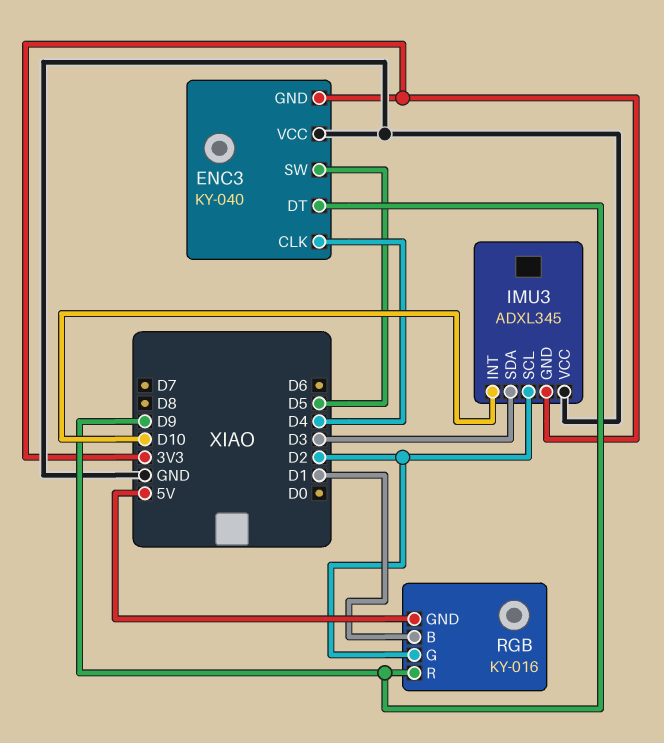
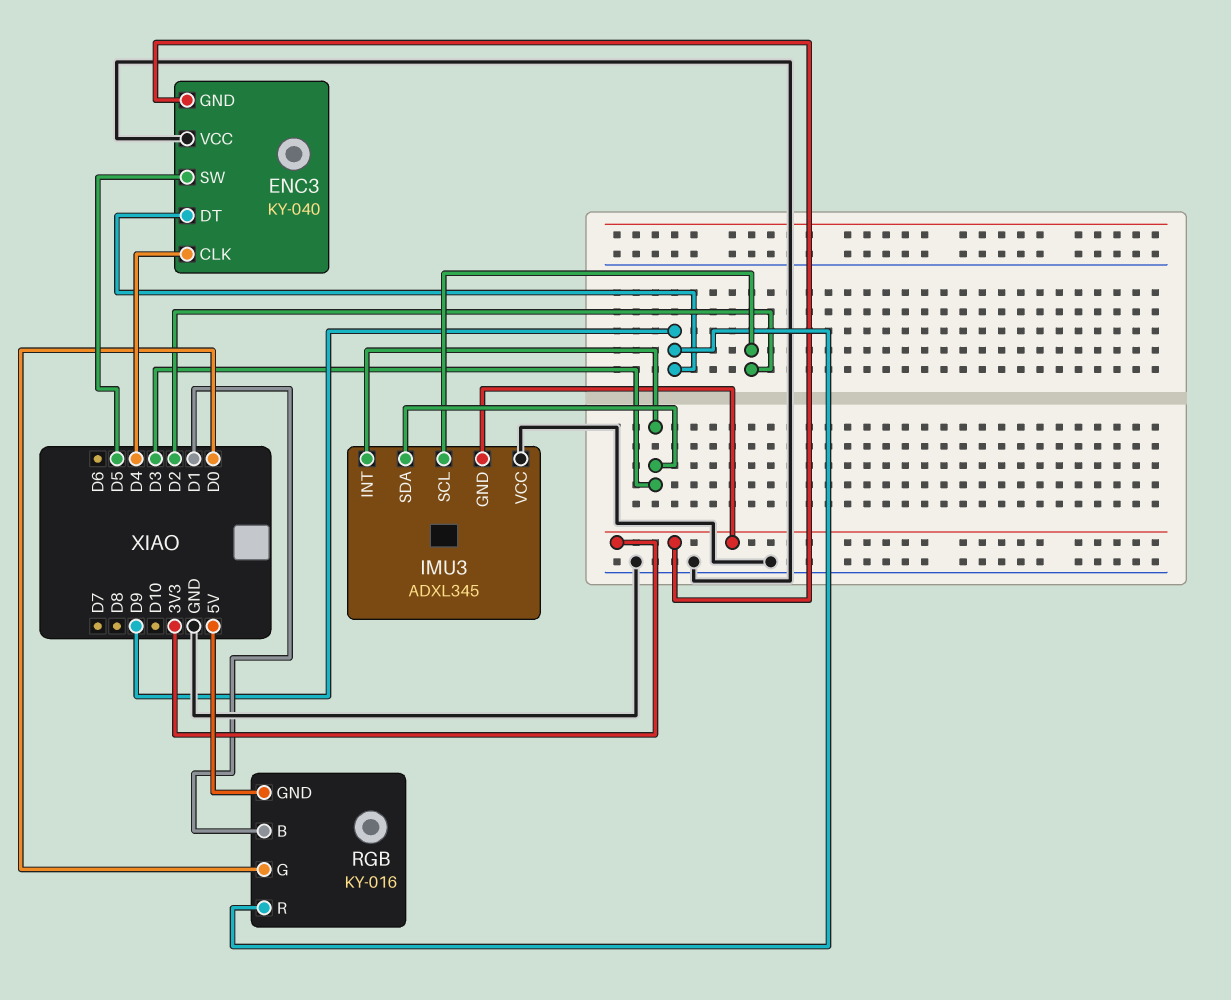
IMU3 pin INT: D10 -> D3
RGB pin G: D2 -> D0

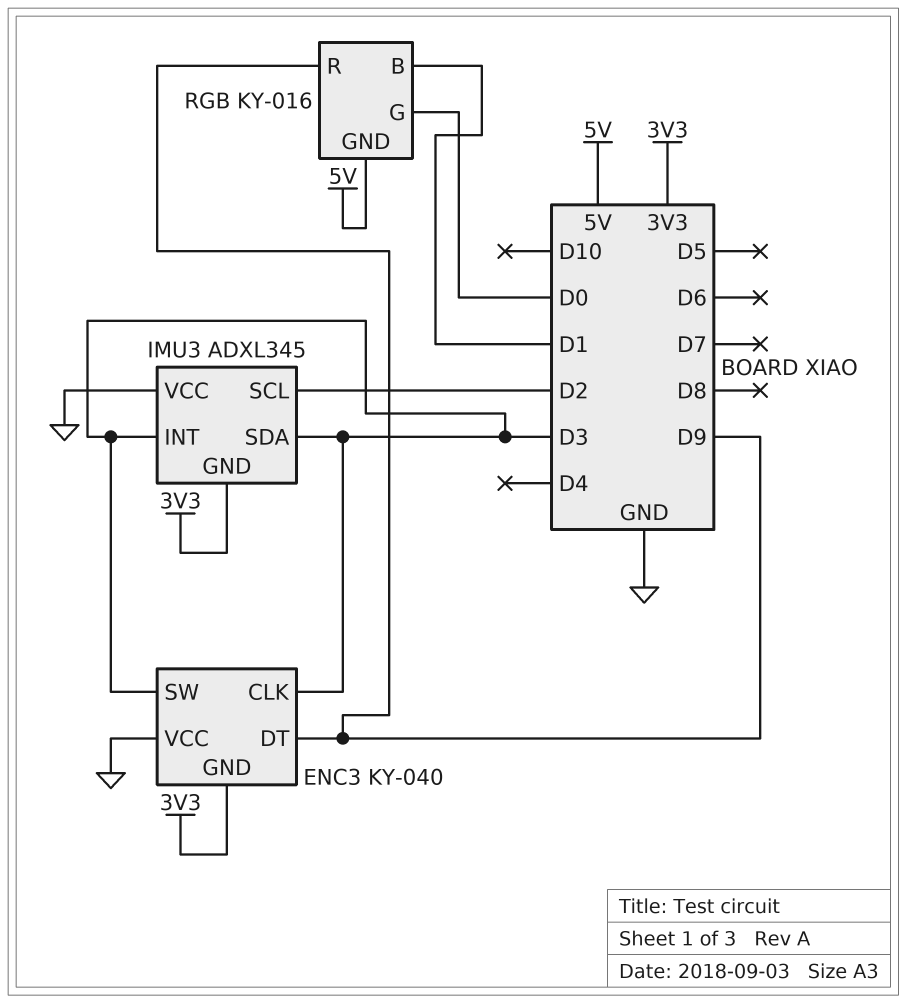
ENC3 pin CLK: D4 -> D3
ENC3 pin SW: D5 -> D3

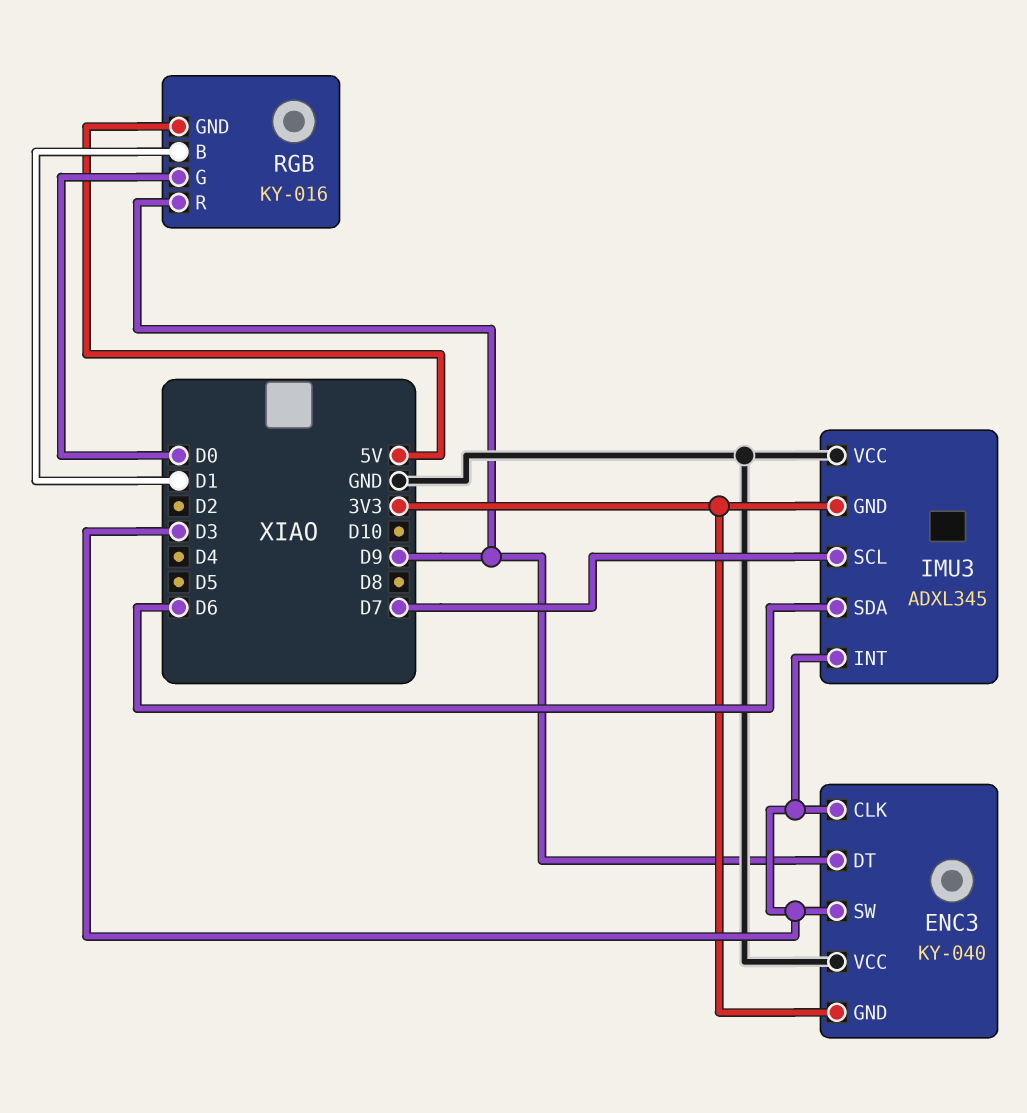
IMU3 pin SCL: D2 -> D7
IMU3 pin SDA: D3 -> D6

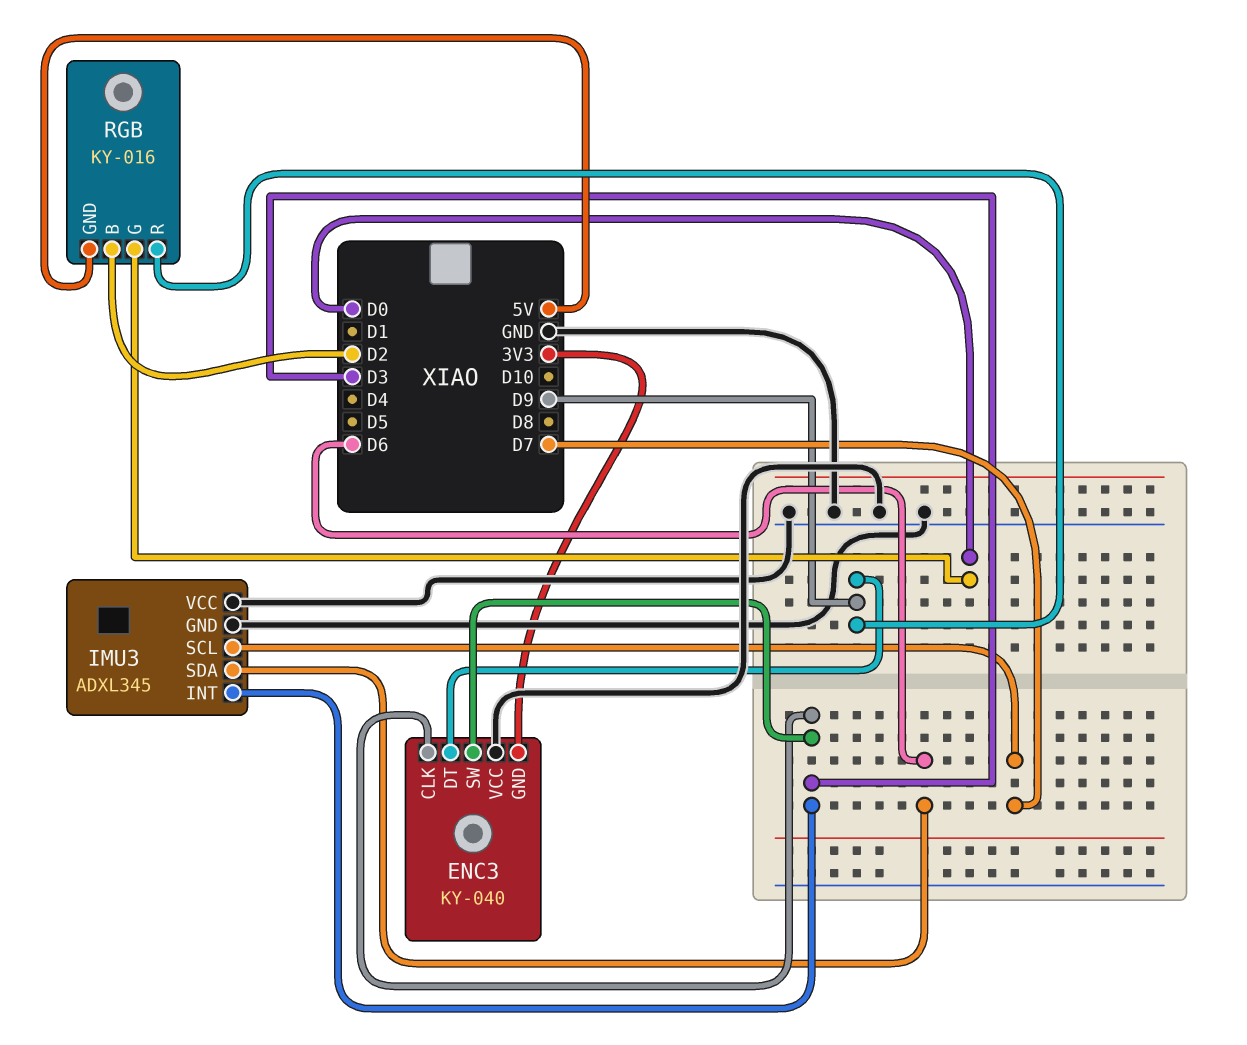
IMU3 pin GND: 3V3 -> GND
RGB pin B: D1 -> D2

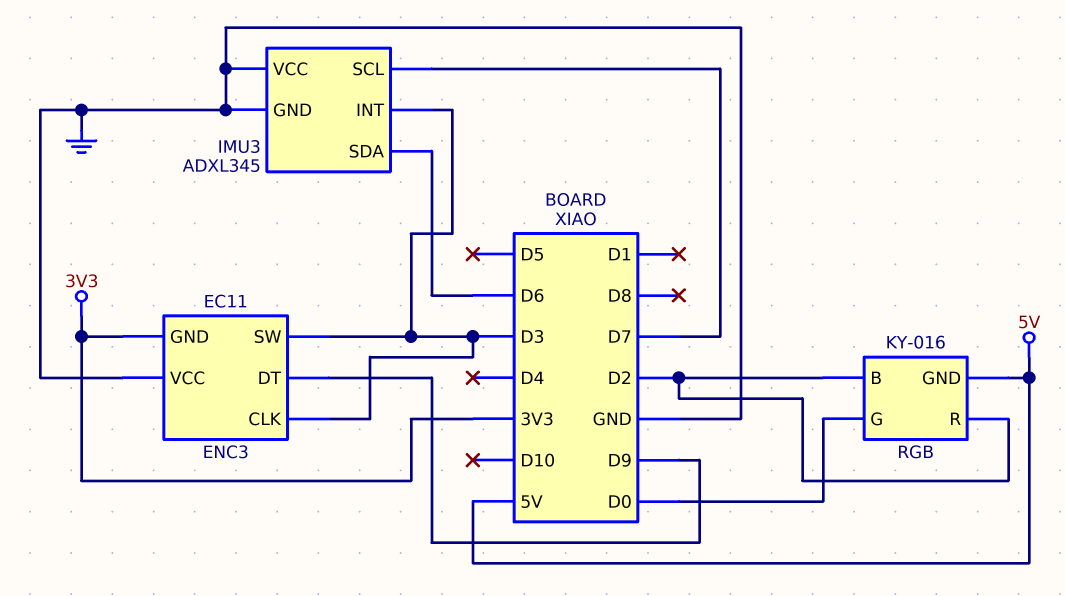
ENC3: KY-040 -> EC11
RGB pin R: D9 -> D2

